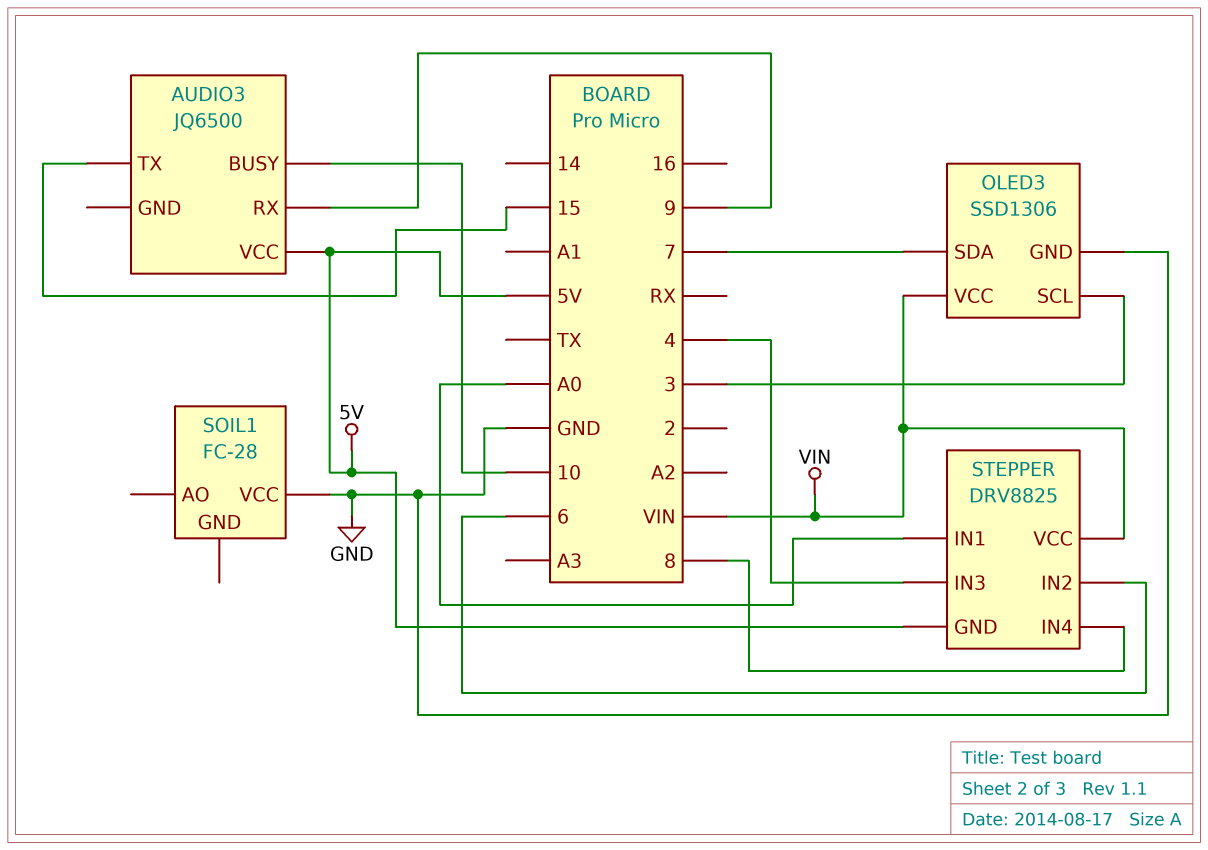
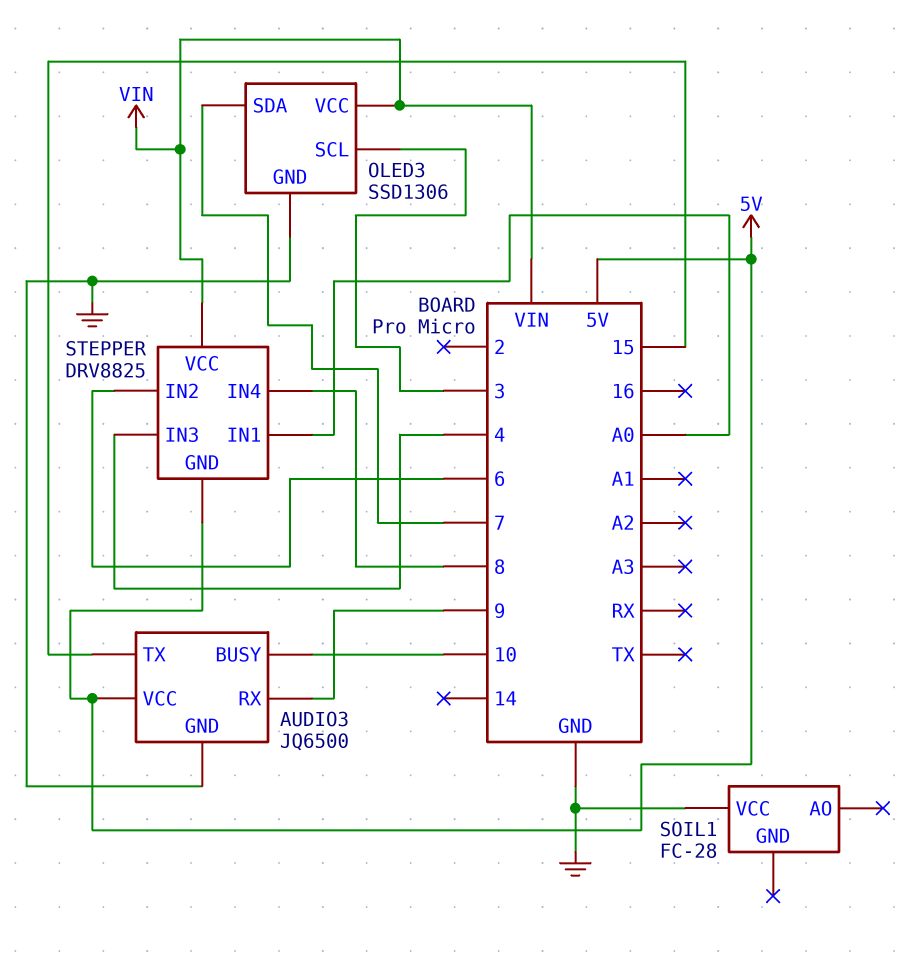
AUDIO3 pin GND: none -> GND

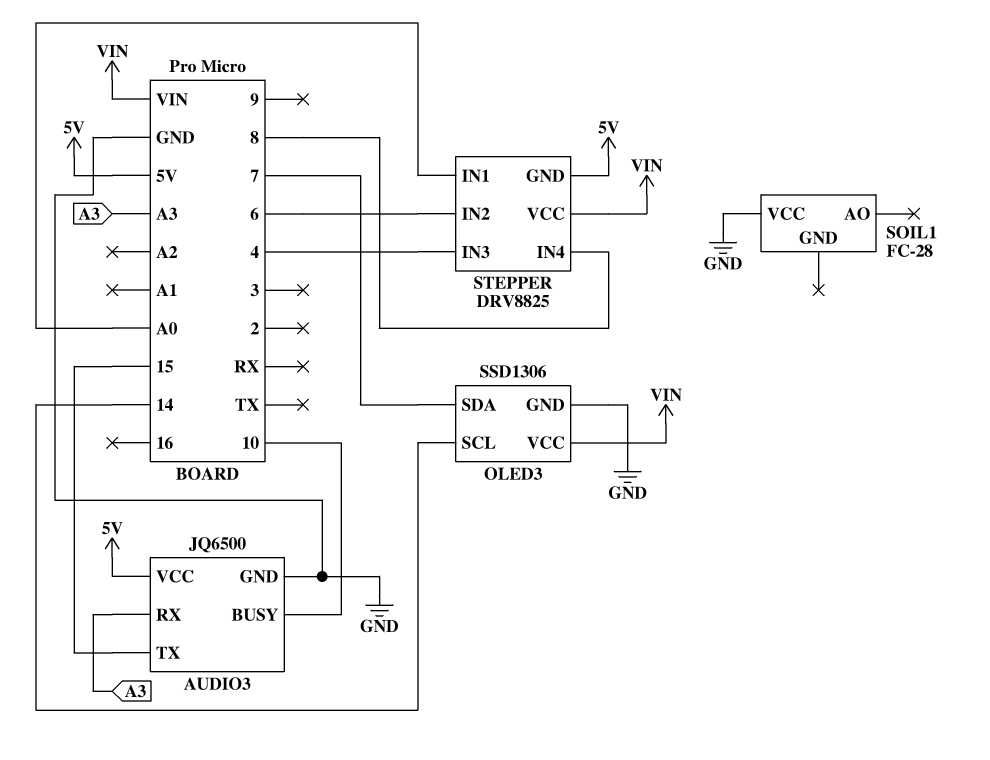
AUDIO3 pin RX: 9 -> A3
OLED3 pin SCL: 3 -> 14

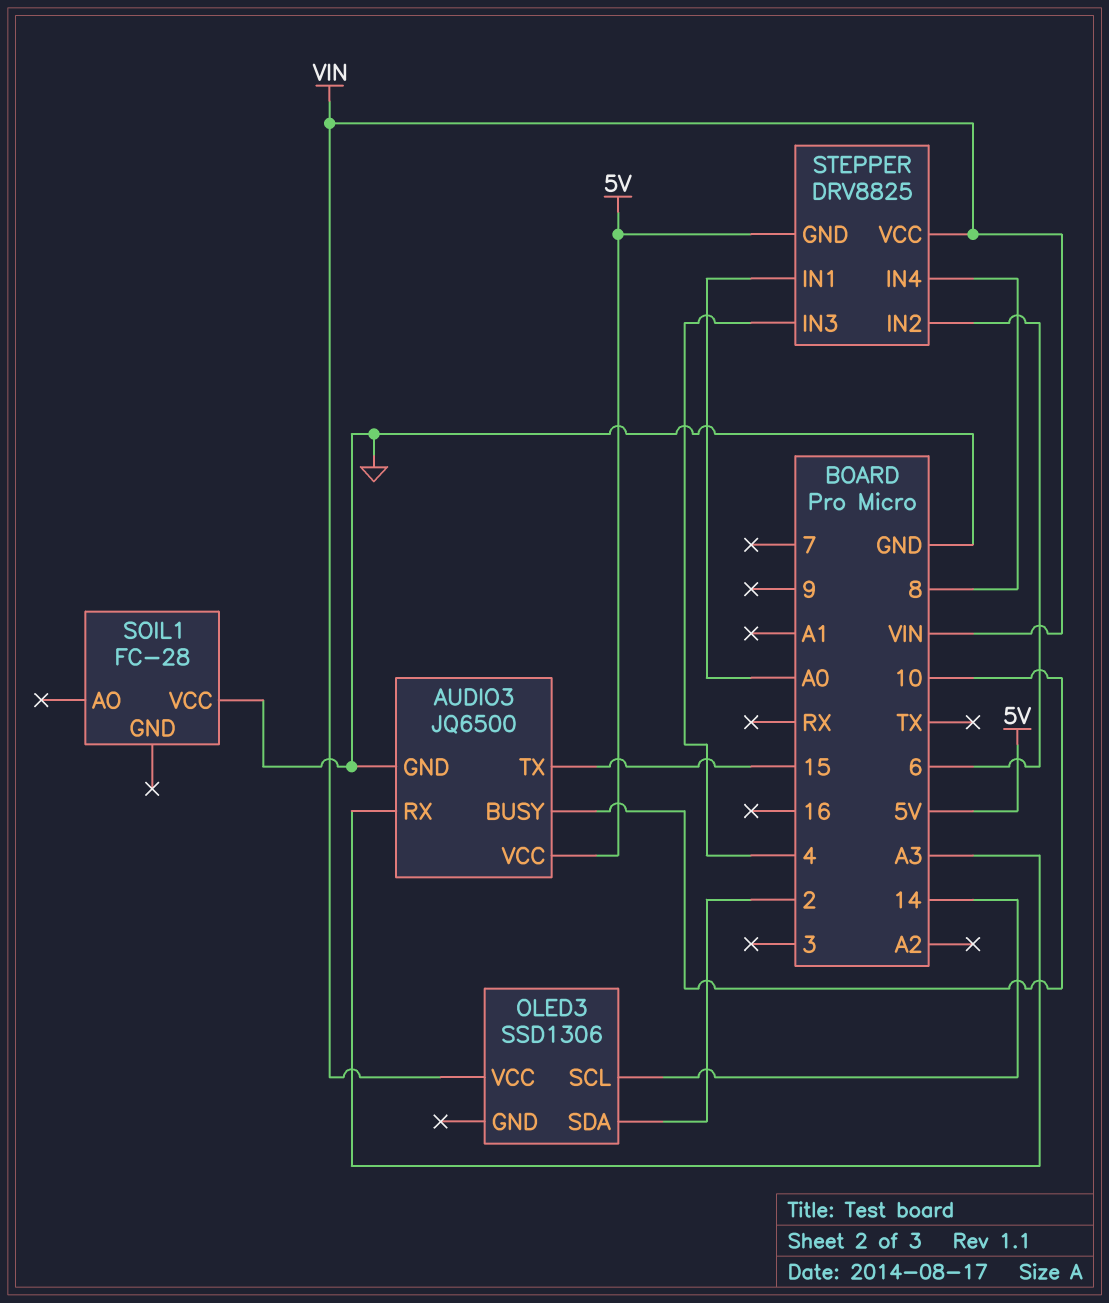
OLED3 pin GND: GND -> none
OLED3 pin SDA: 7 -> 2

